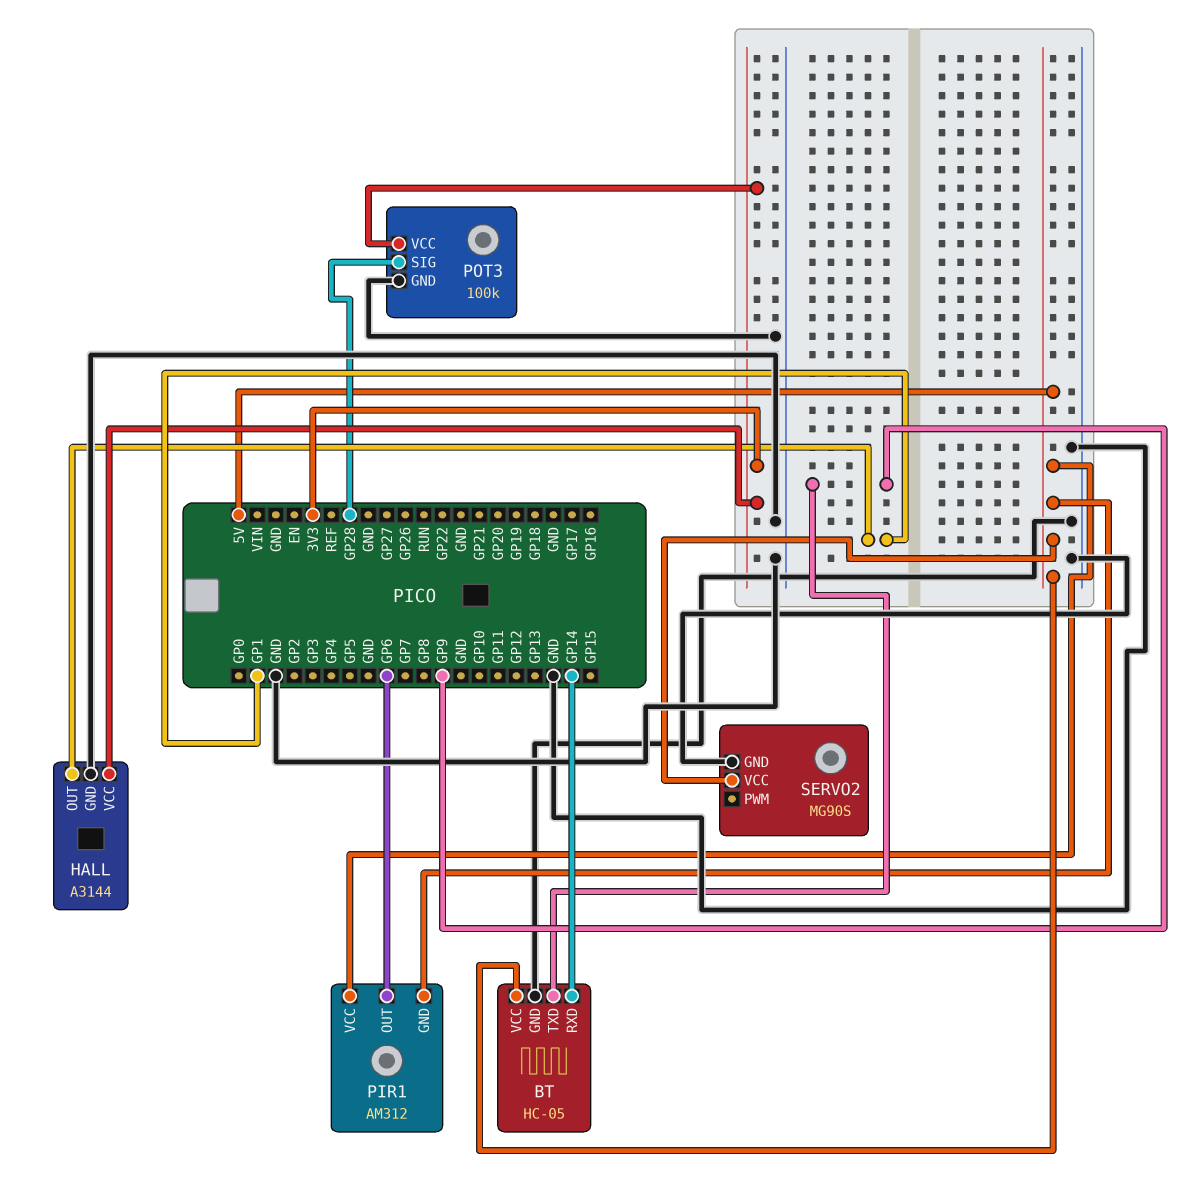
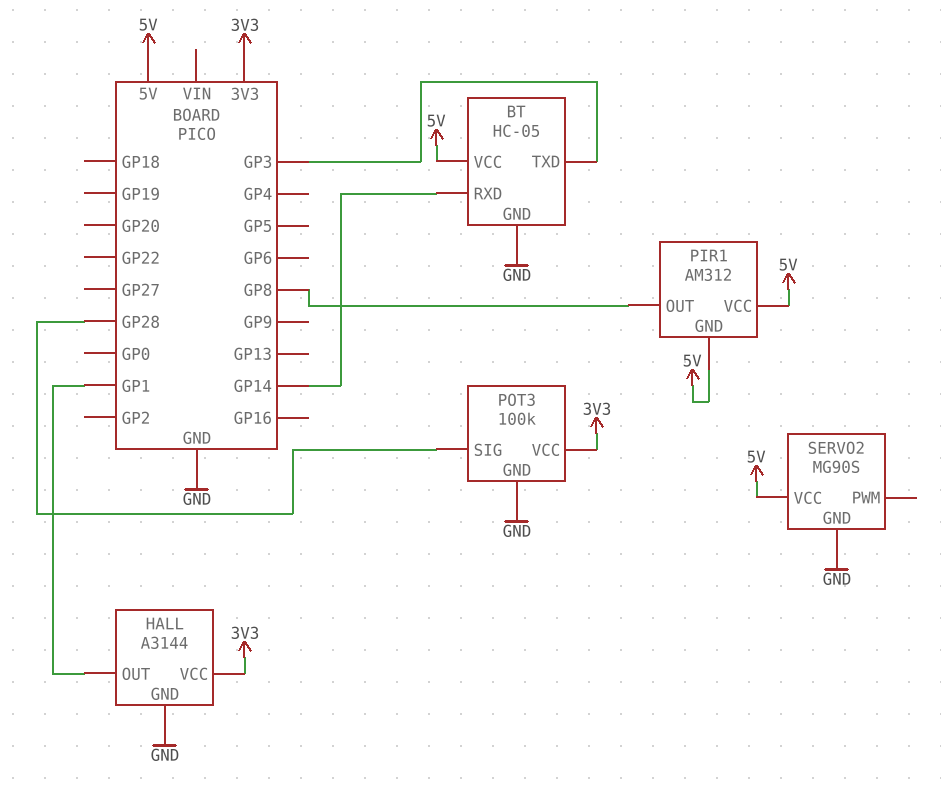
BT pin TXD: GP9 -> GP3
PIR1 pin OUT: GP6 -> GP8

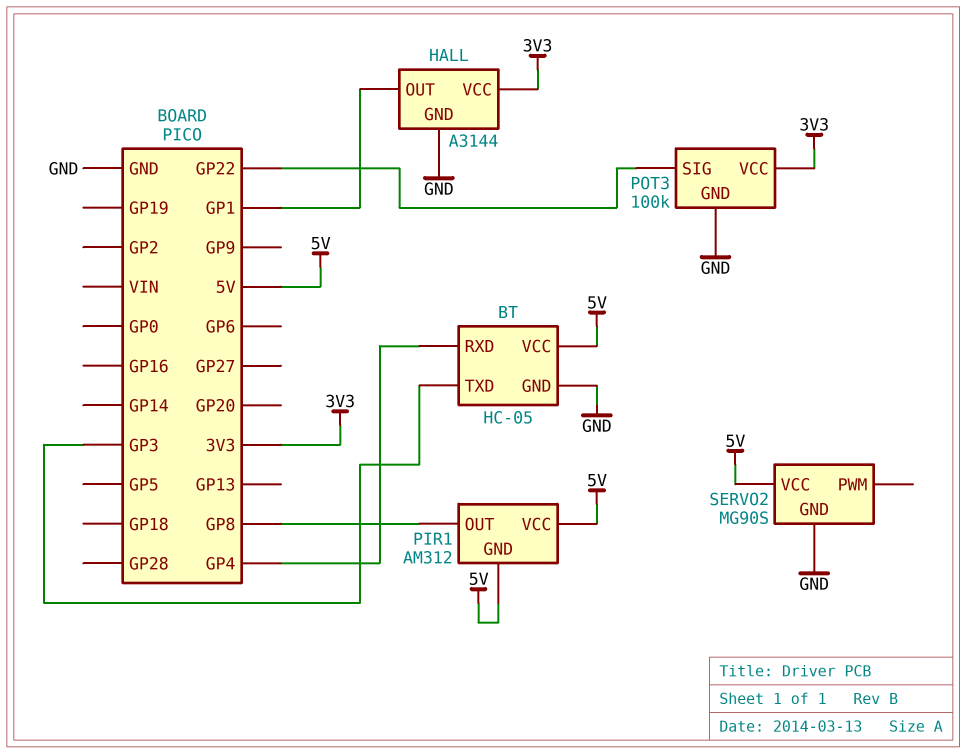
BT pin RXD: GP14 -> GP4
POT3 pin SIG: GP28 -> GP22

